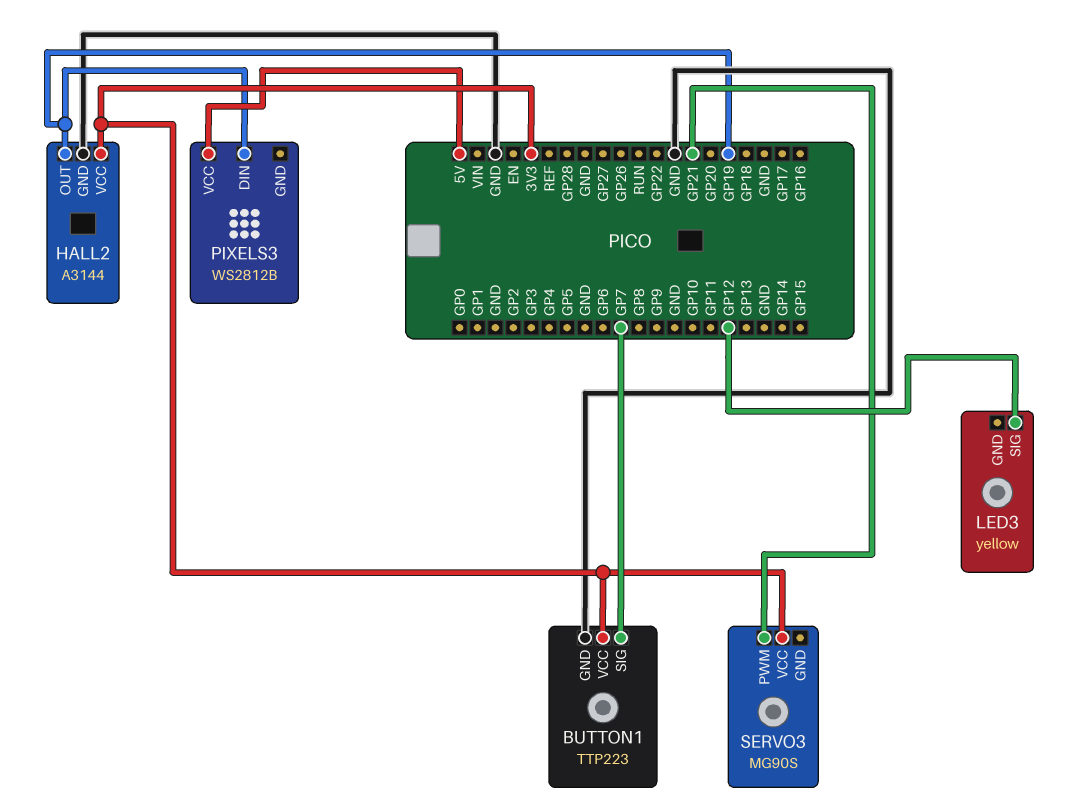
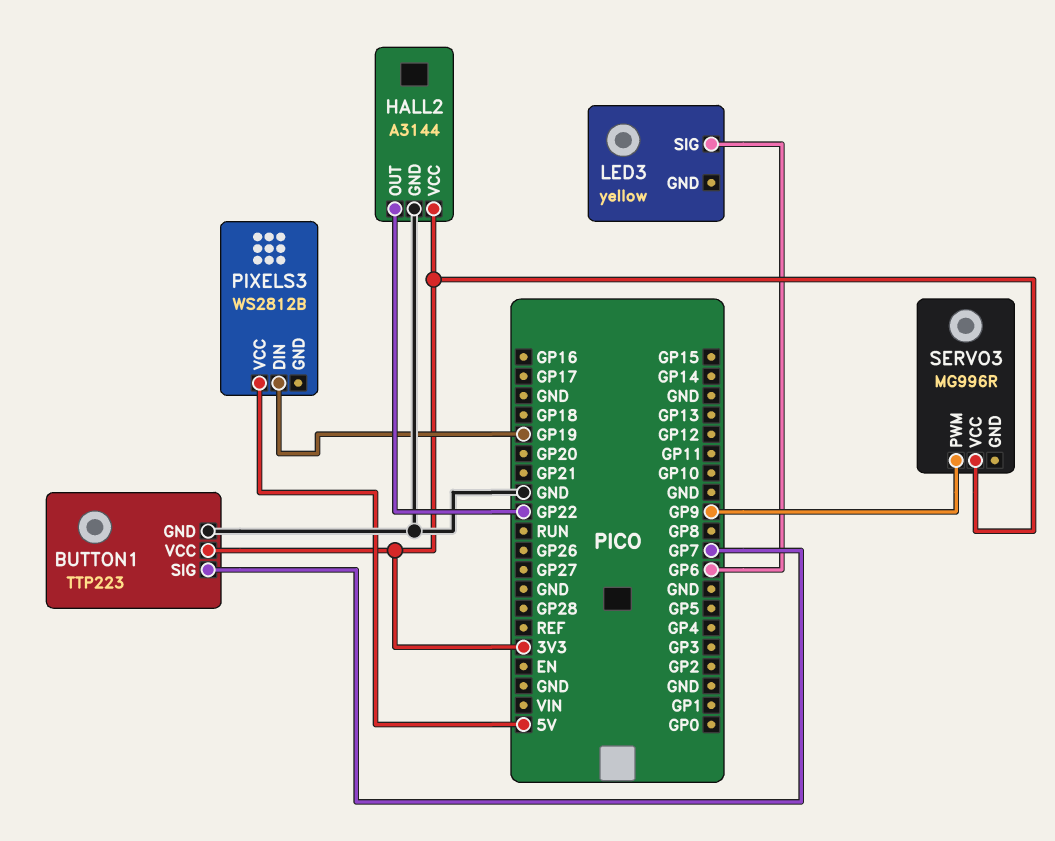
HALL2 pin OUT: GP19 -> GP22
LED3 pin SIG: GP12 -> GP6
SERVO3: MG90S -> MG996R
SERVO3 pin PWM: GP21 -> GP9

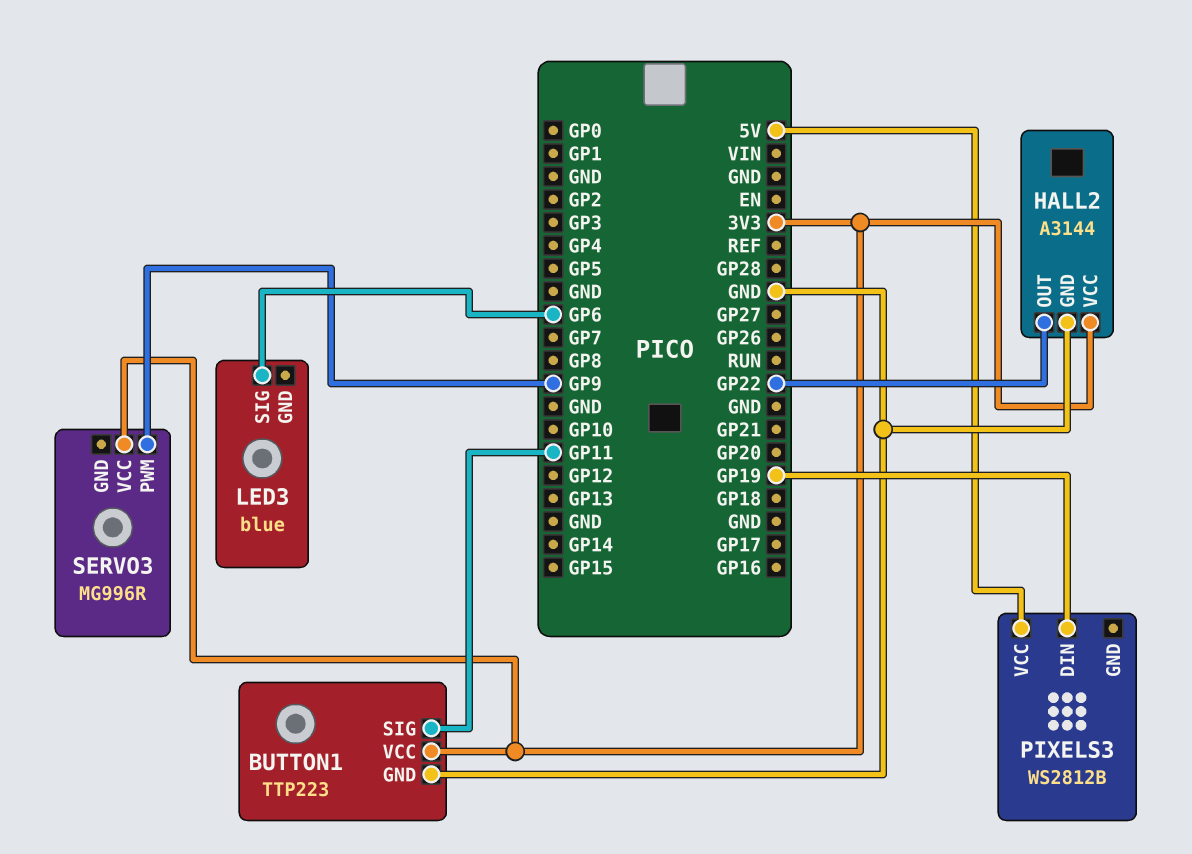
BUTTON1 pin SIG: GP7 -> GP11
LED3: yellow -> blue

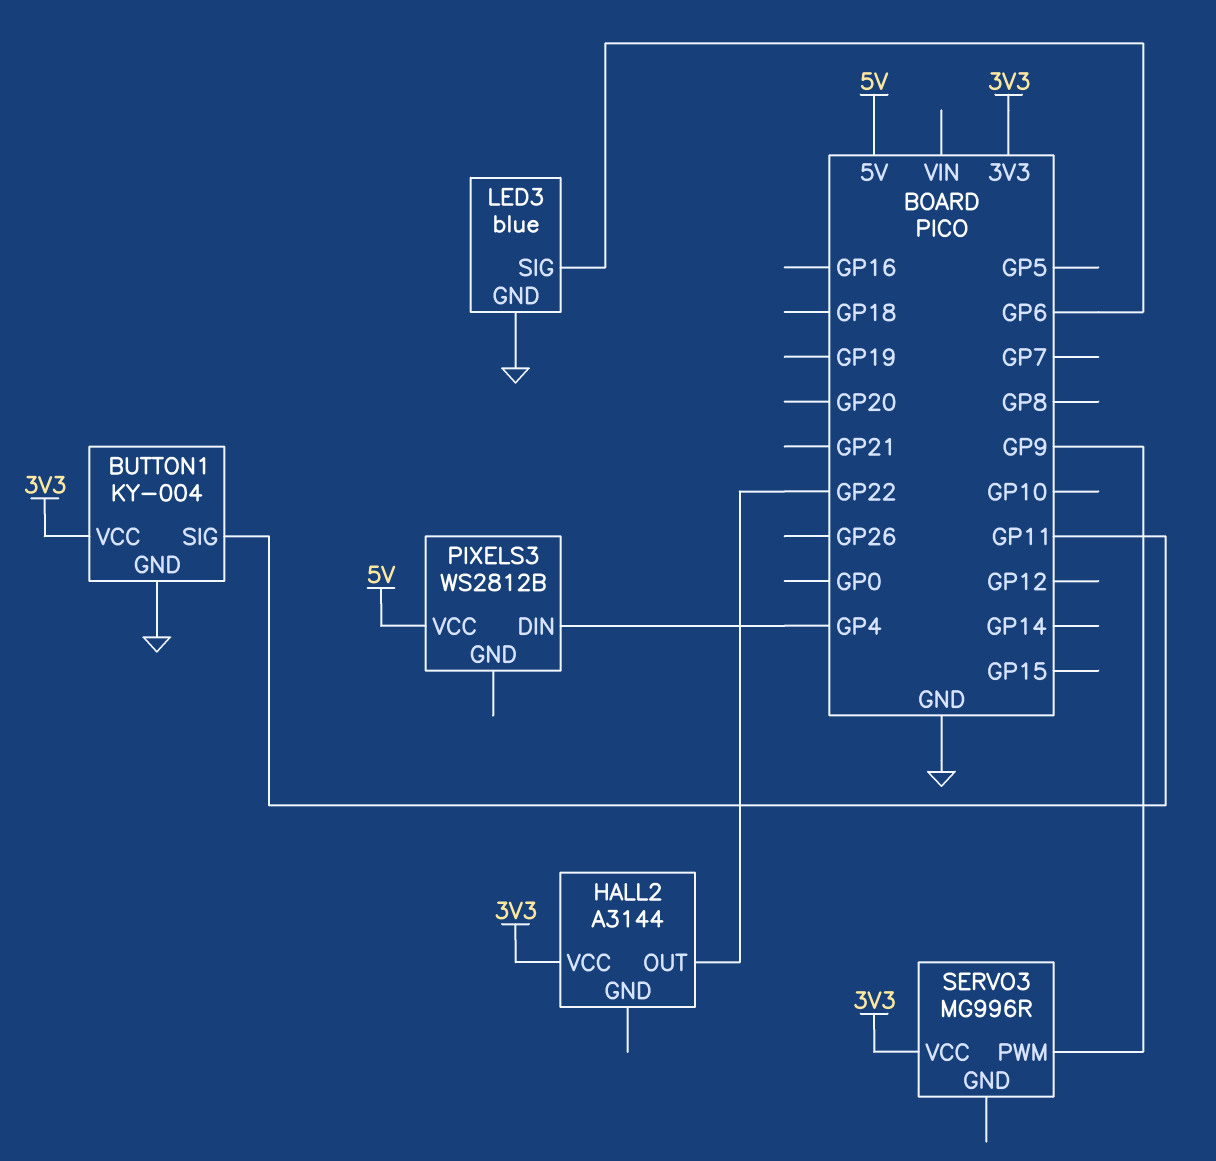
BUTTON1: TTP223 -> KY-004
HALL2 pin GND: GND -> none
LED3 pin GND: none -> GND
PIXELS3 pin DIN: GP19 -> GP4

